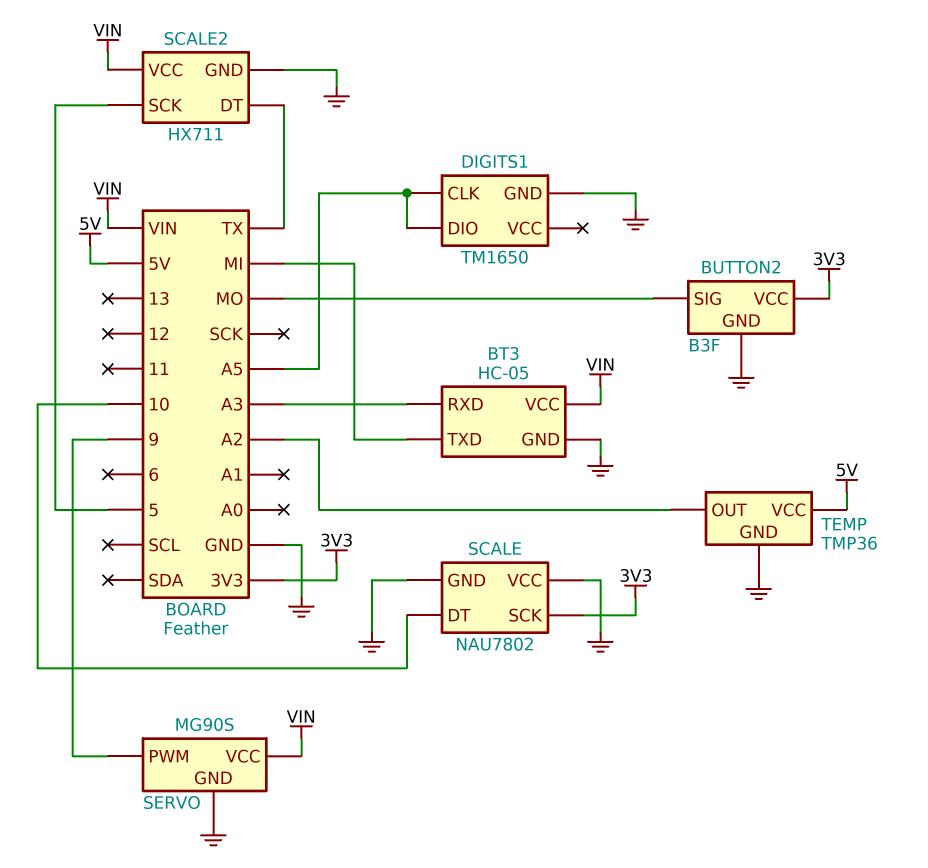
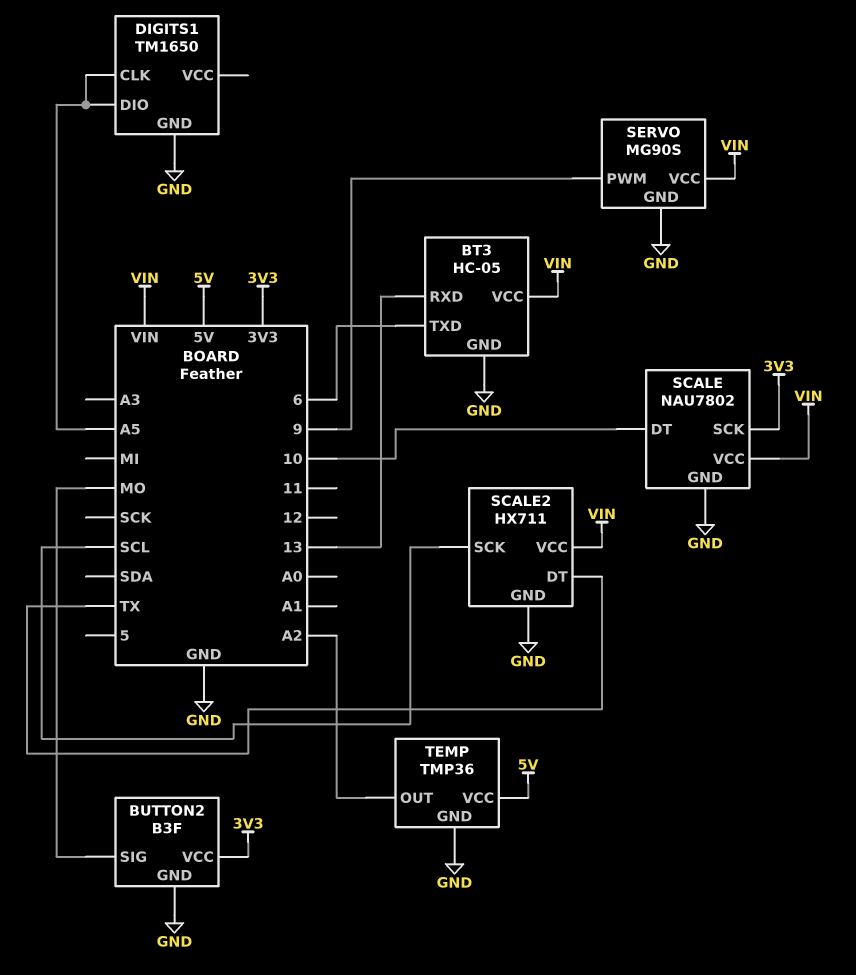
BT3 pin RXD: A3 -> 13
BT3 pin TXD: MI -> 6
SCALE pin VCC: GND -> VIN
SCALE2 pin SCK: 5 -> SCL

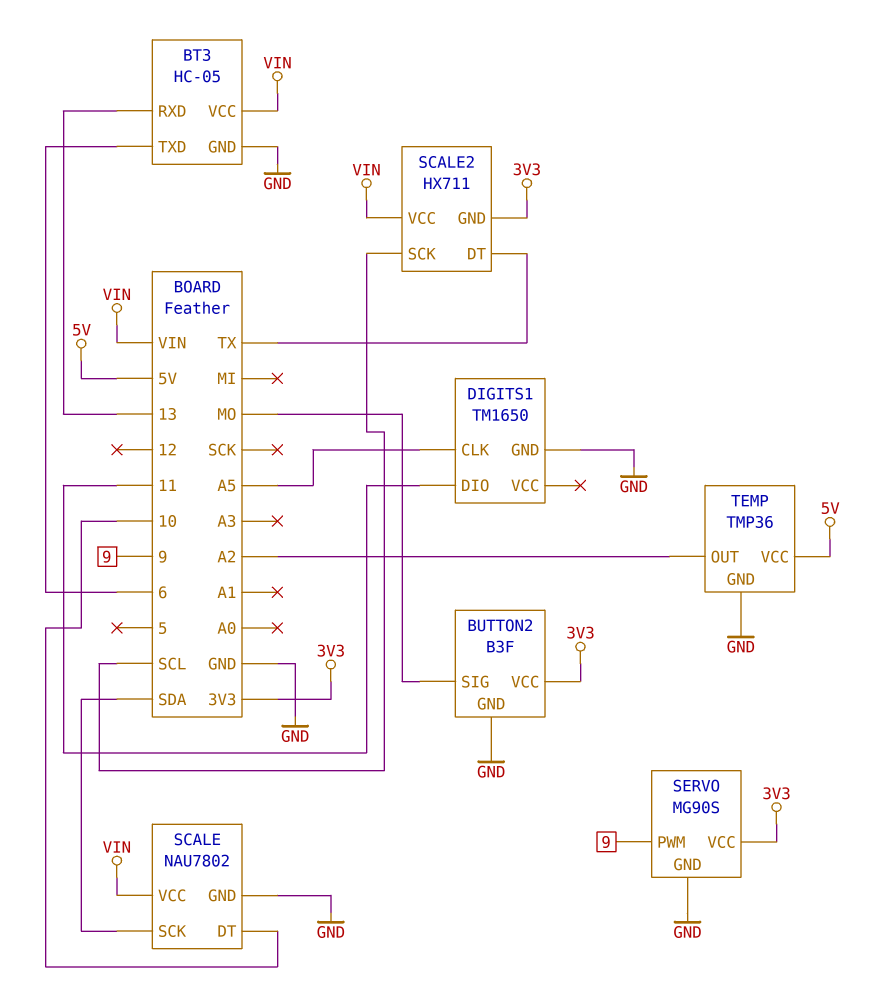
DIGITS1 pin DIO: A5 -> 11
SCALE pin SCK: 3V3 -> SDA
SCALE2 pin GND: GND -> 3V3
SERVO pin VCC: VIN -> 3V3

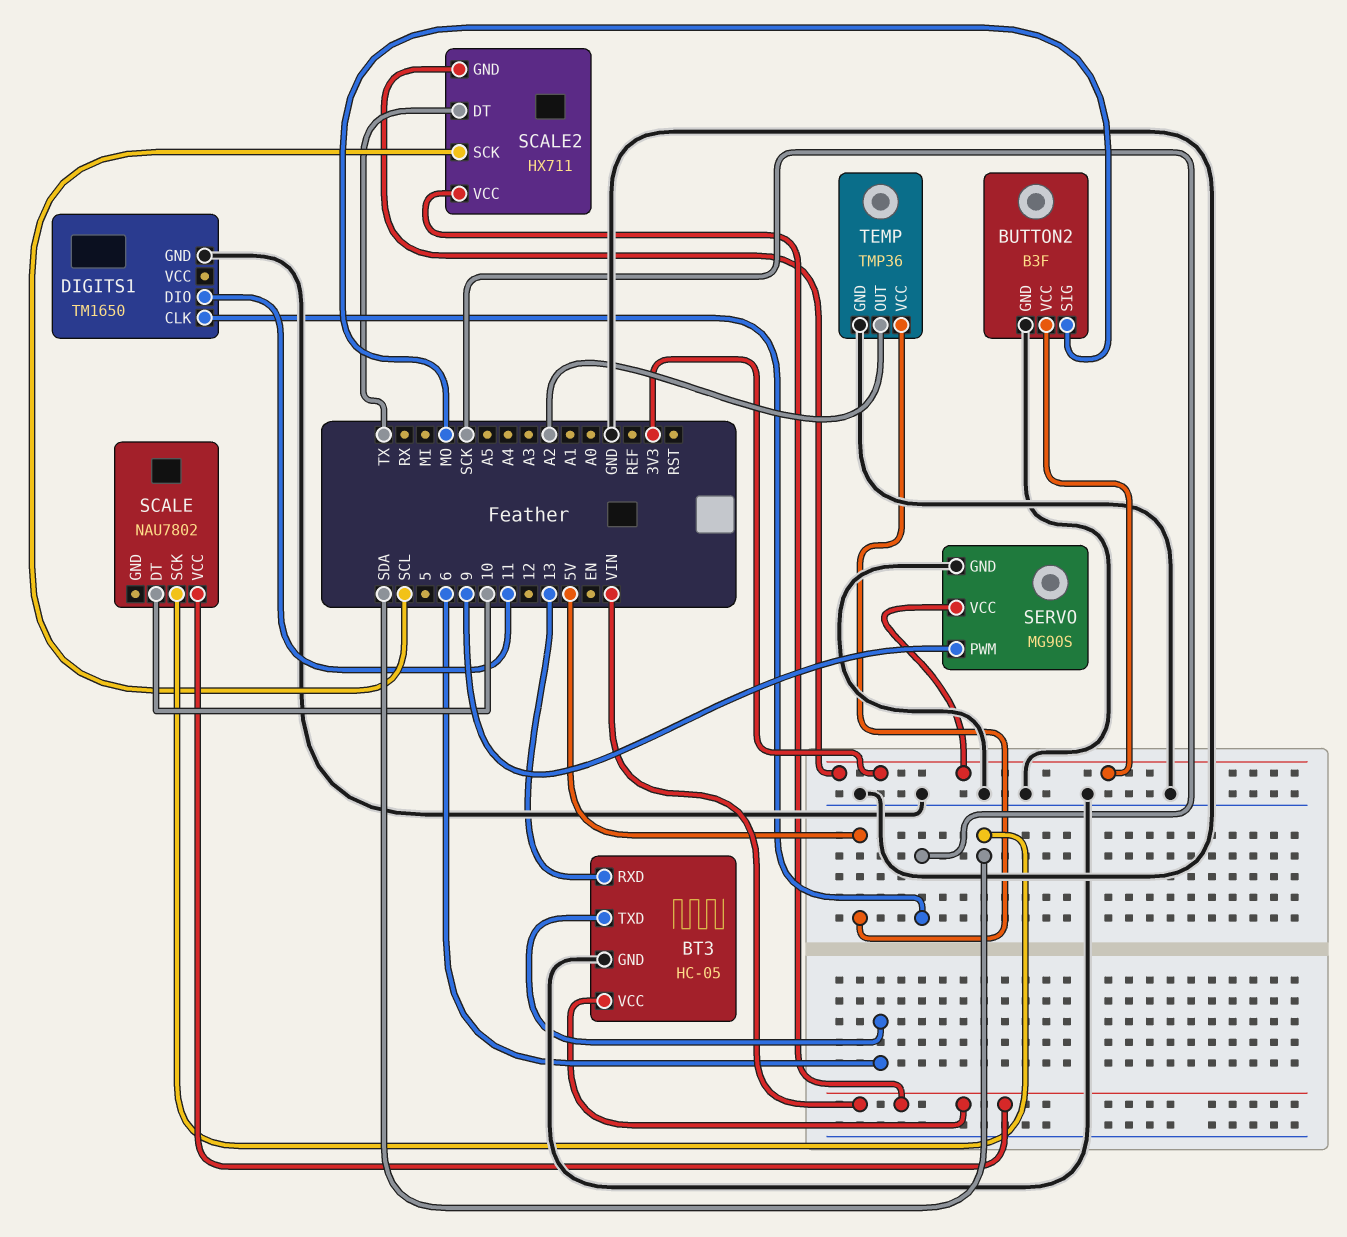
DIGITS1 pin CLK: A5 -> SCK
SCALE pin GND: GND -> none

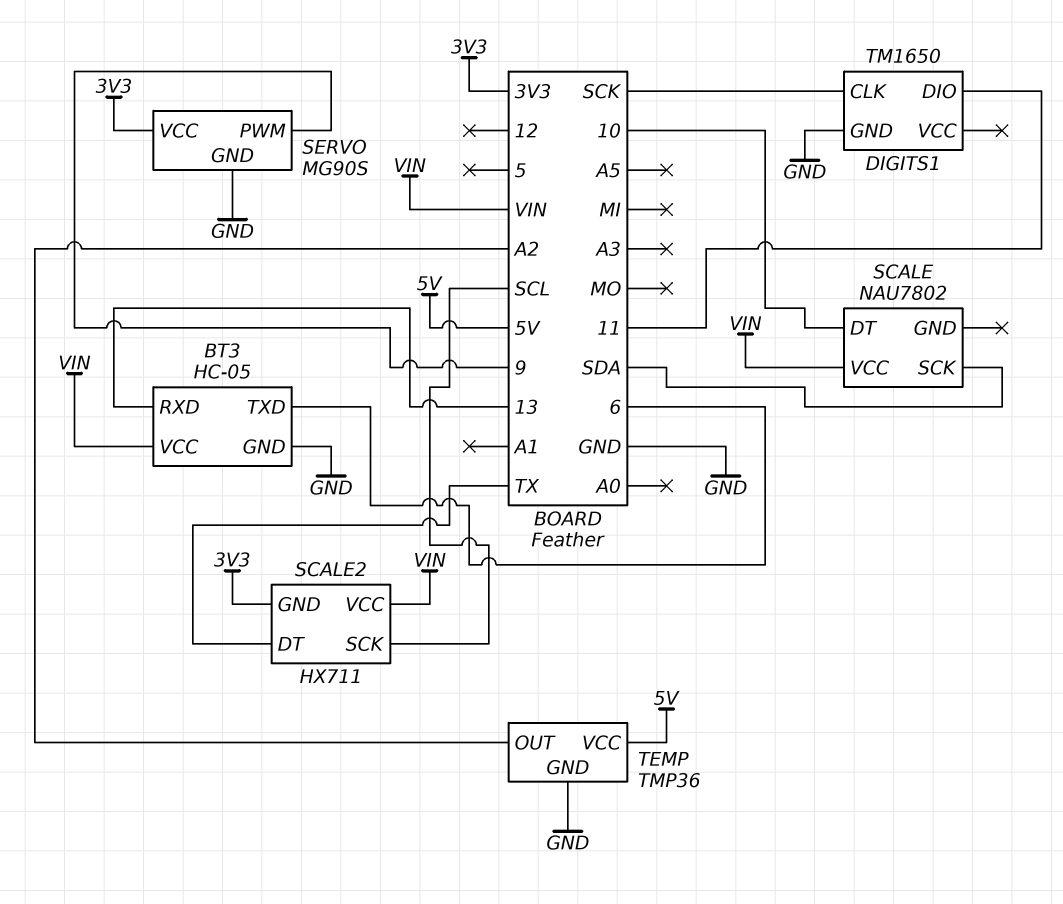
BUTTON2: B3F -> none
BUTTON2 pin GND: GND -> none
BUTTON2 pin SIG: MO -> none
BUTTON2 pin VCC: 3V3 -> none

